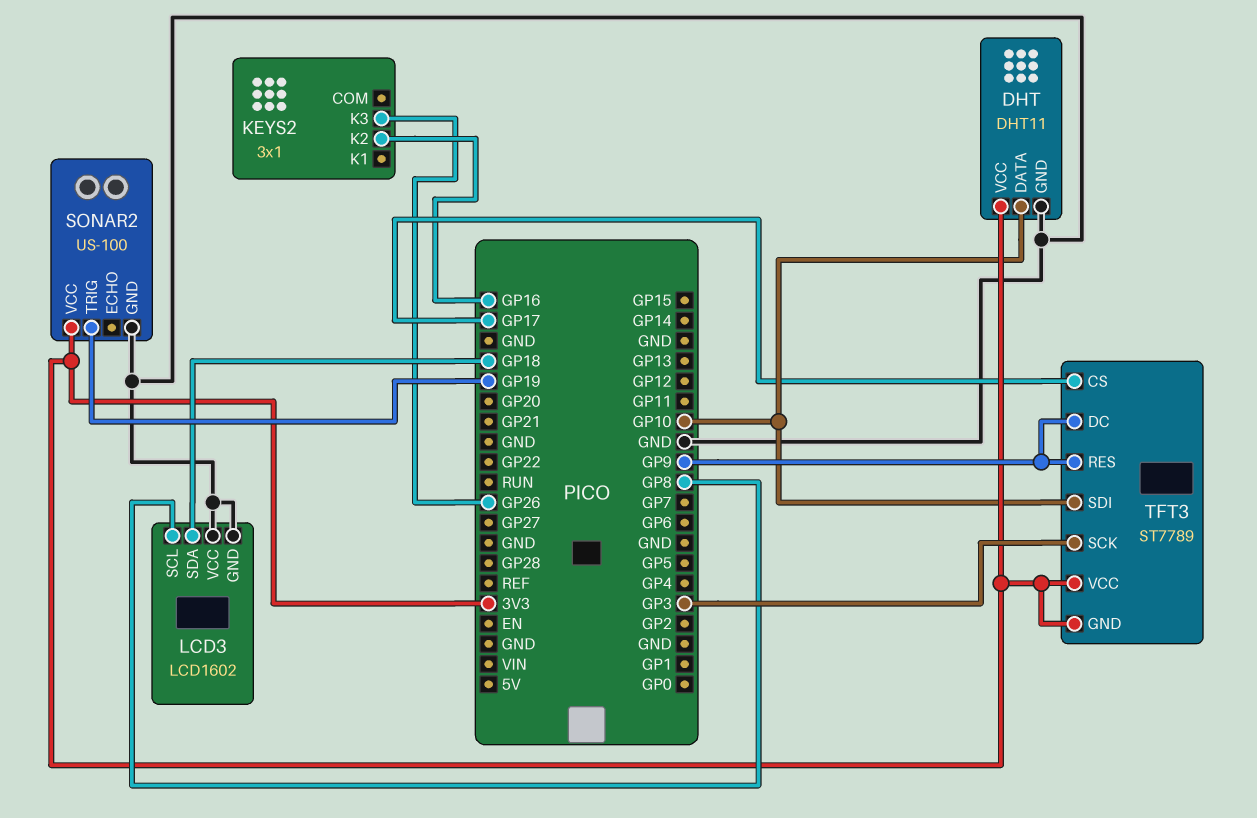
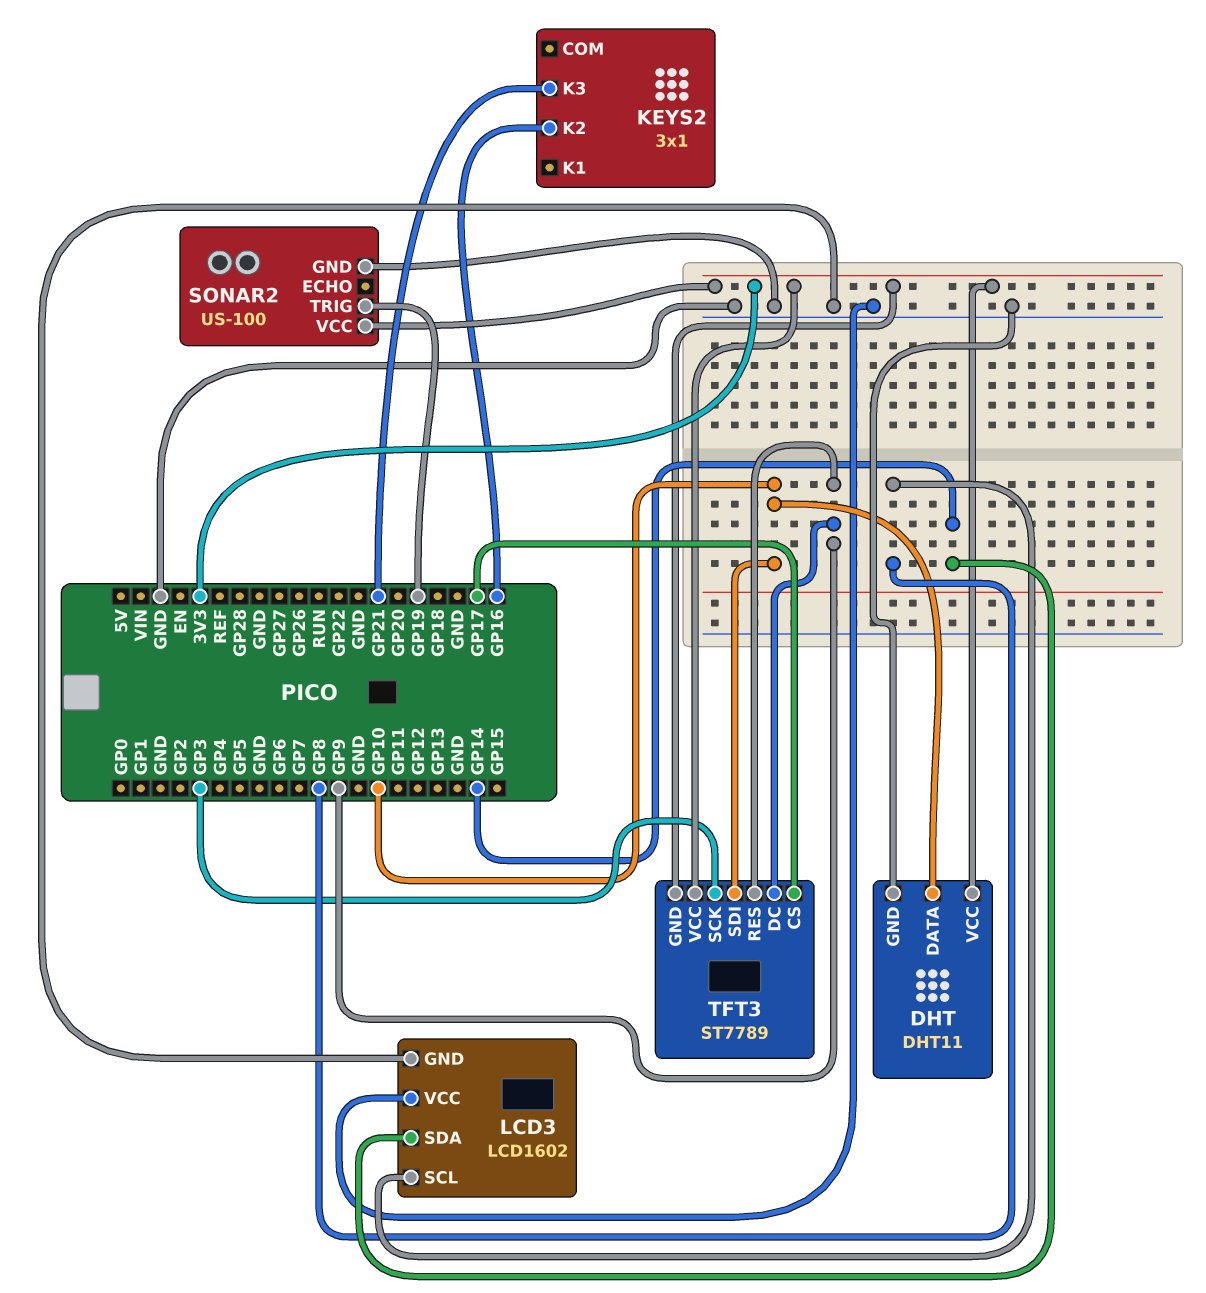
KEYS2 pin K3: GP26 -> GP21
LCD3 pin SDA: GP18 -> GP14

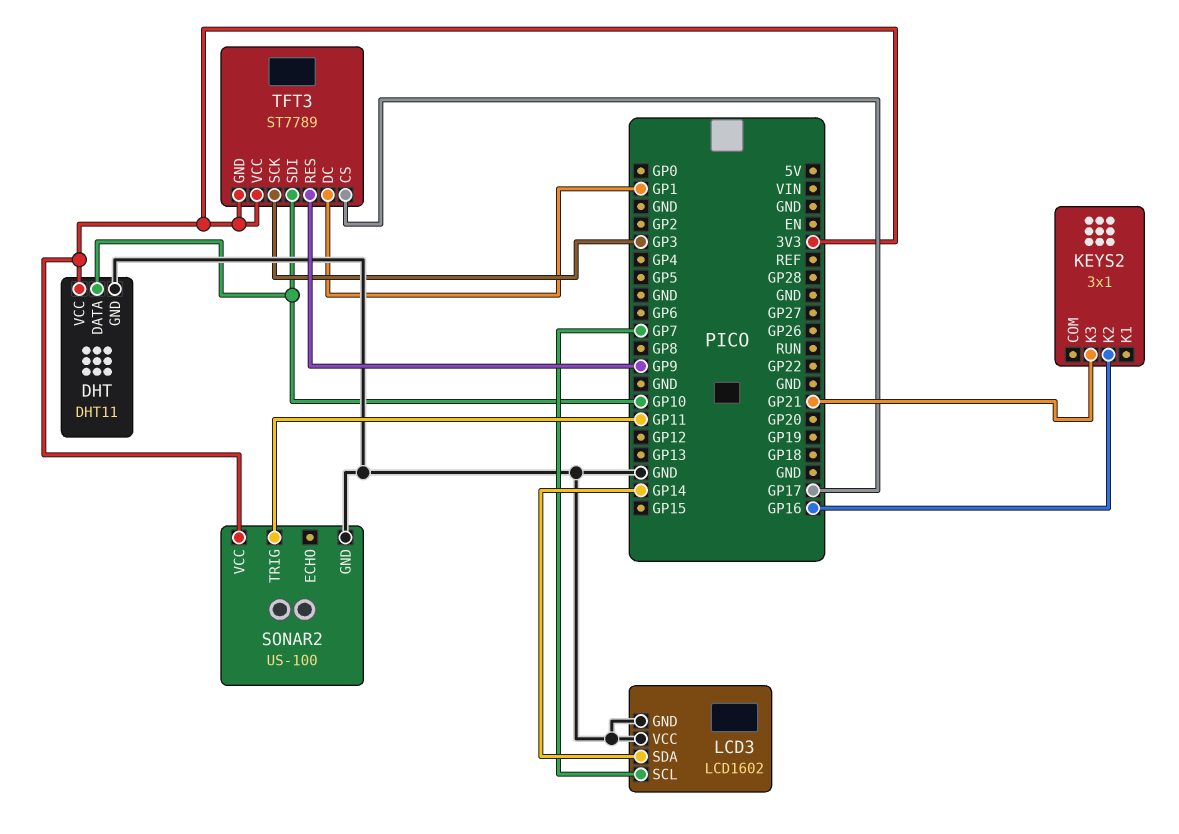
LCD3 pin SCL: GP8 -> GP7
SONAR2 pin TRIG: GP19 -> GP11
TFT3 pin DC: GP9 -> GP1

